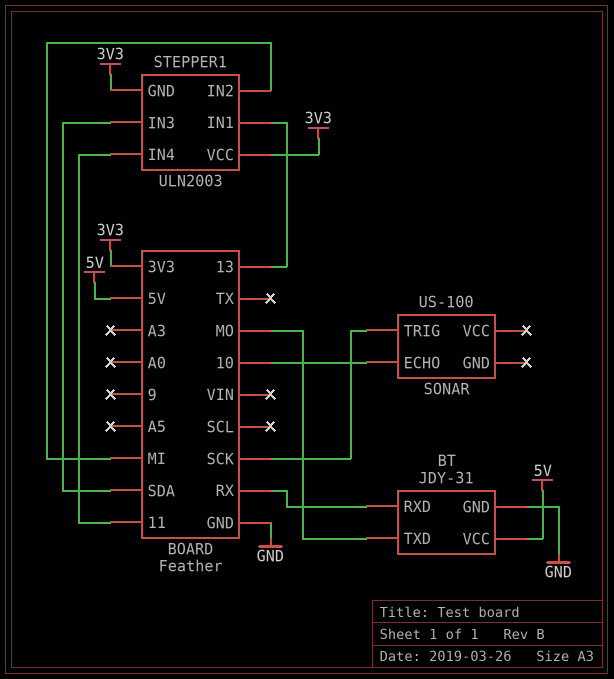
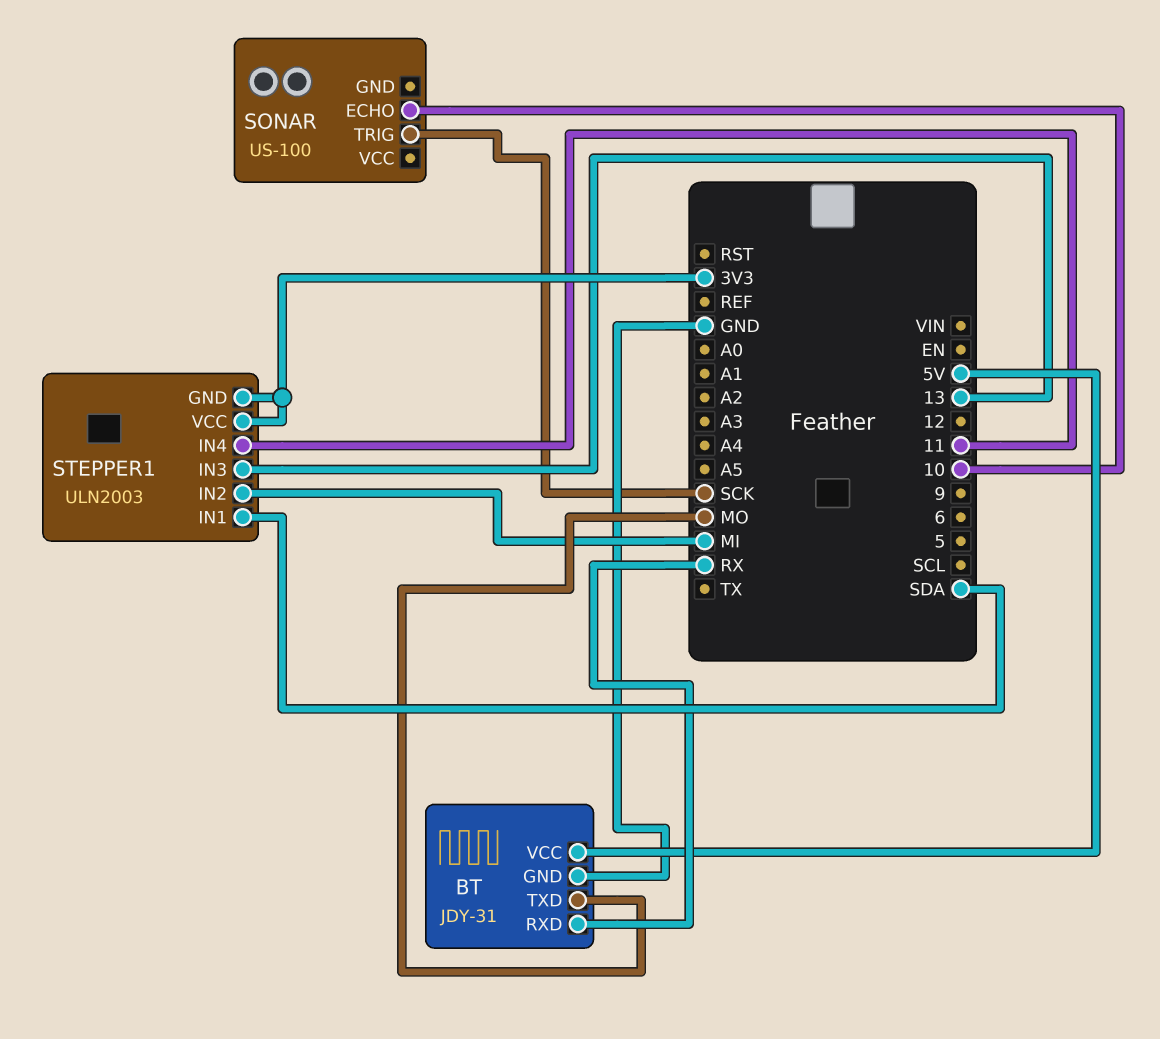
STEPPER1 pin IN1: 13 -> SDA
STEPPER1 pin IN3: SDA -> 13

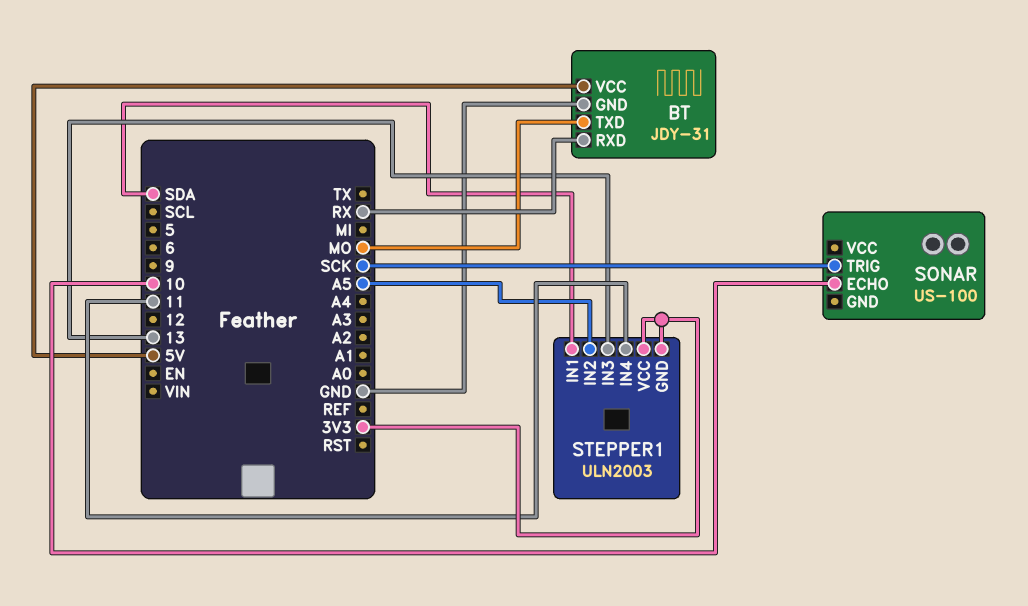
STEPPER1 pin IN2: MI -> A5

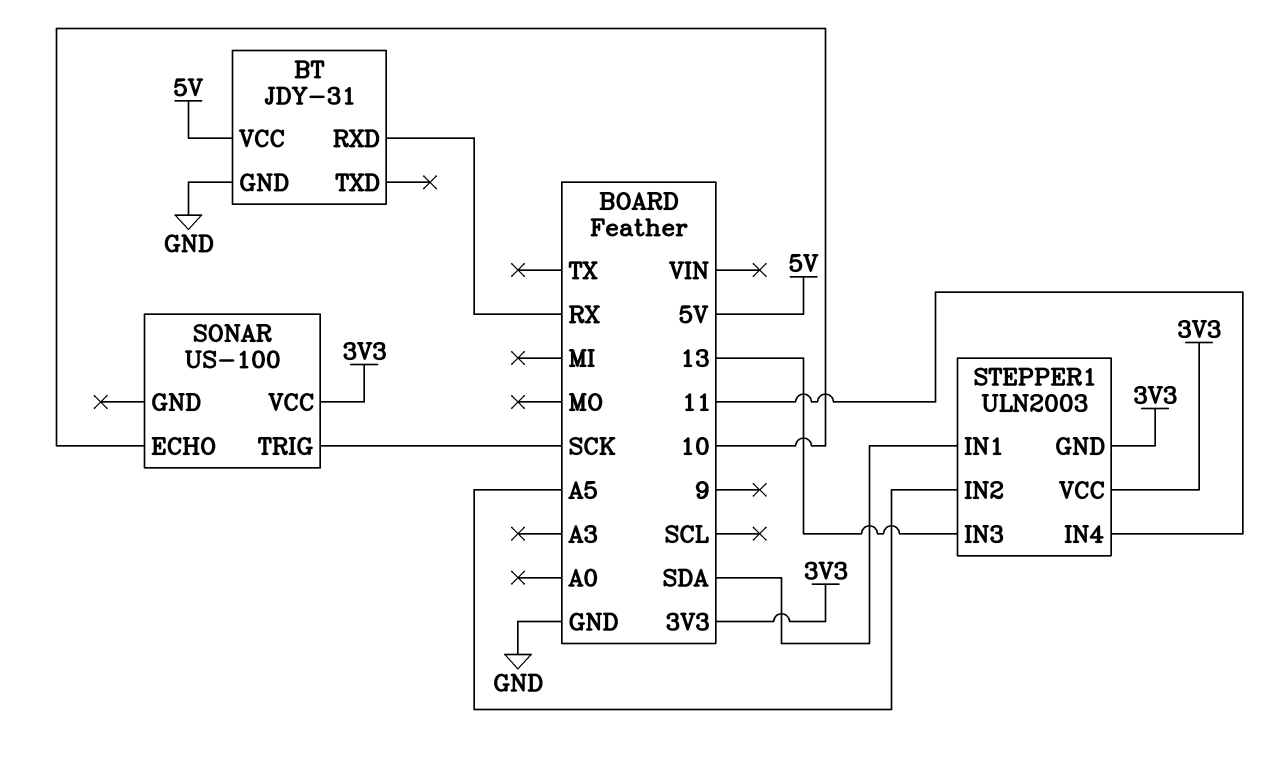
BT pin TXD: MO -> none
SONAR pin VCC: none -> 3V3

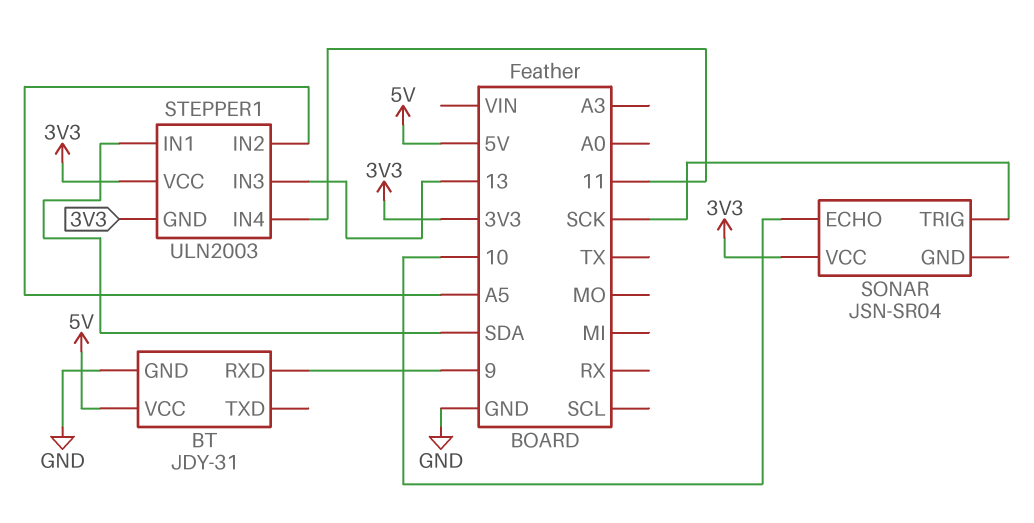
BT pin RXD: RX -> 9
SONAR: US-100 -> JSN-SR04

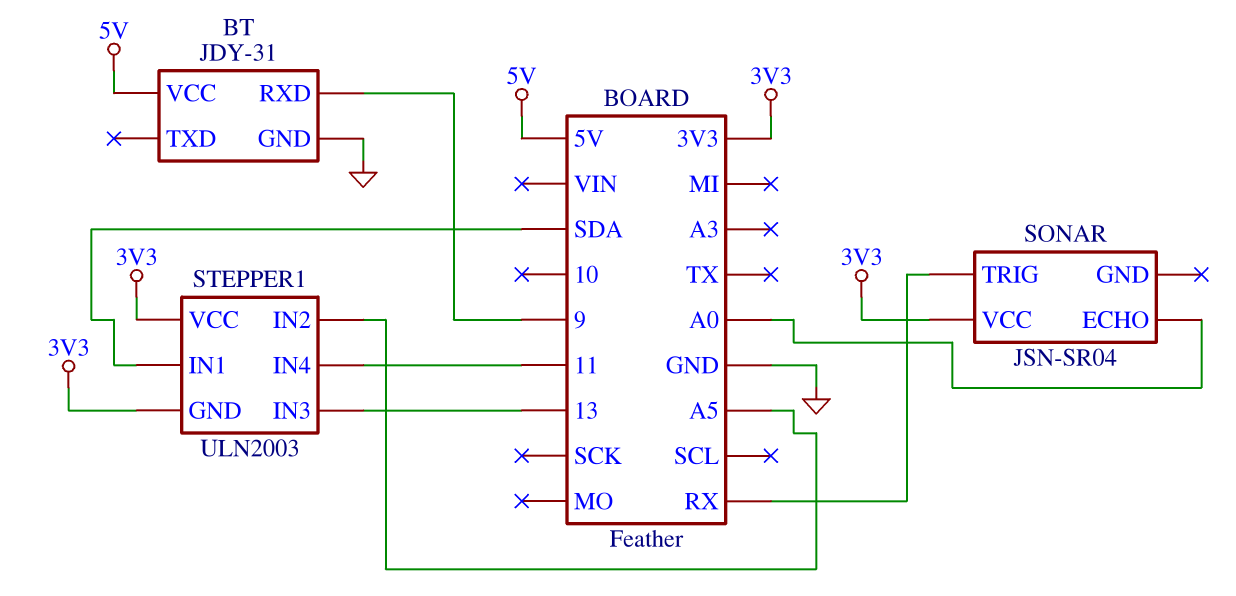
SONAR pin ECHO: 10 -> A0
SONAR pin TRIG: SCK -> RX

